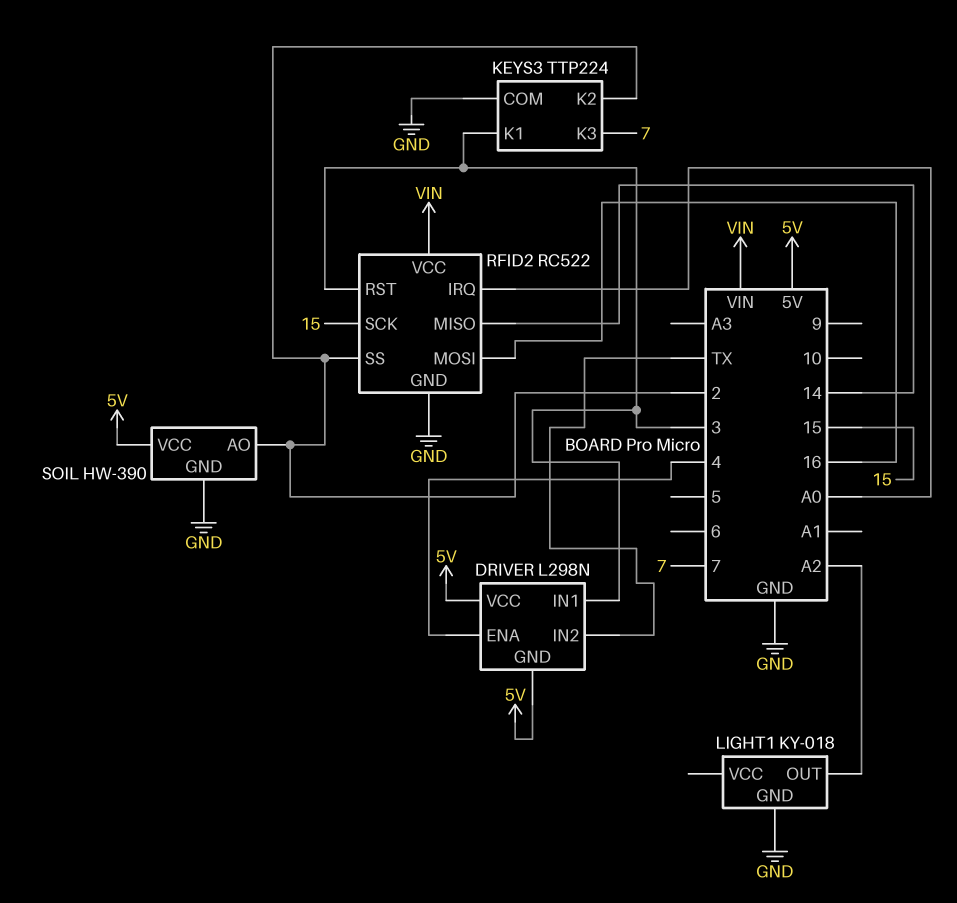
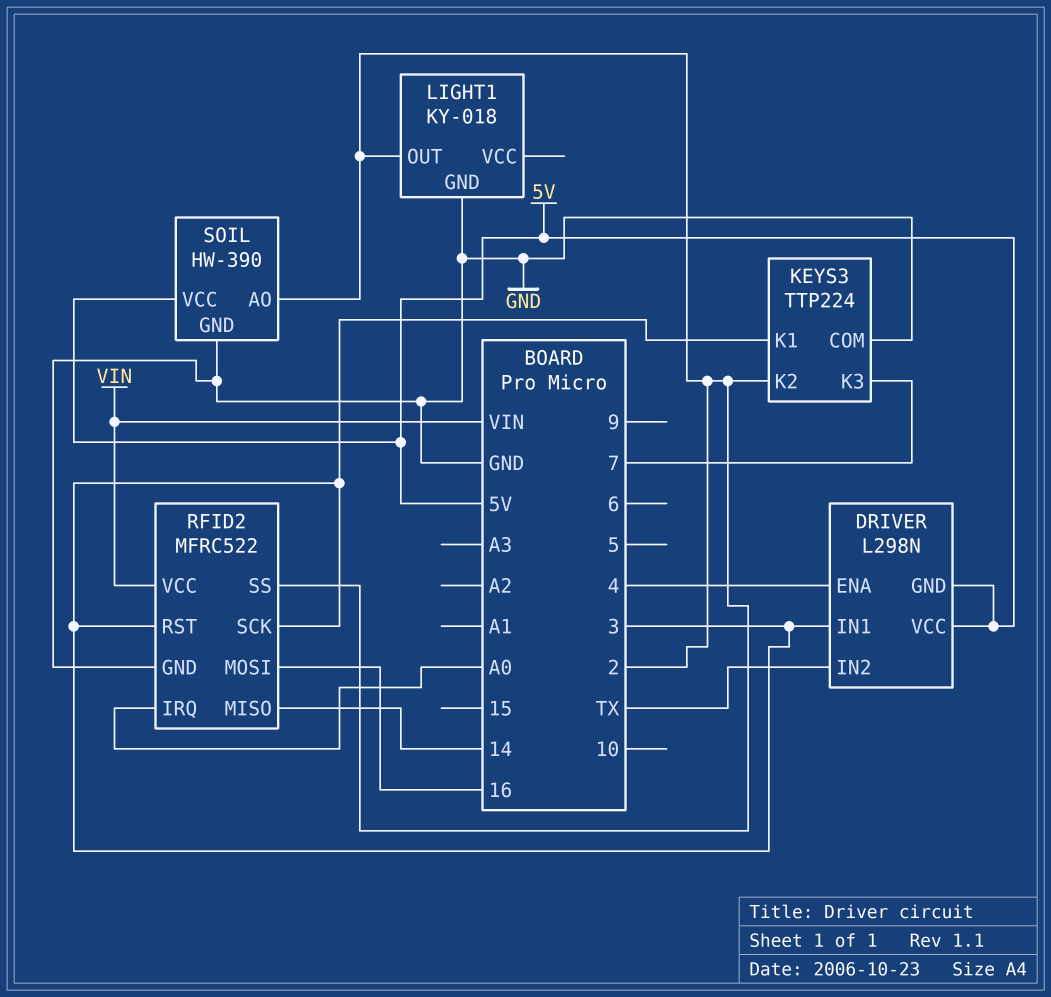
LIGHT1 pin OUT: A2 -> 2
RFID2: RC522 -> MFRC522
RFID2 pin SCK: 15 -> 3

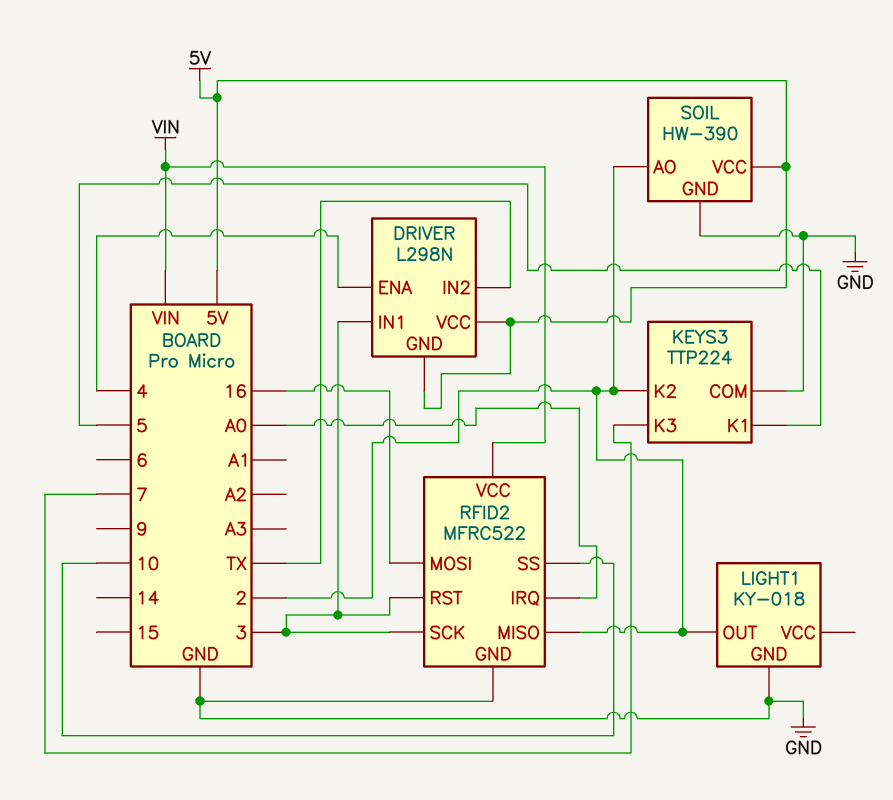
KEYS3 pin K1: 3 -> 5
RFID2 pin MISO: 14 -> 2
RFID2 pin SS: 2 -> 10

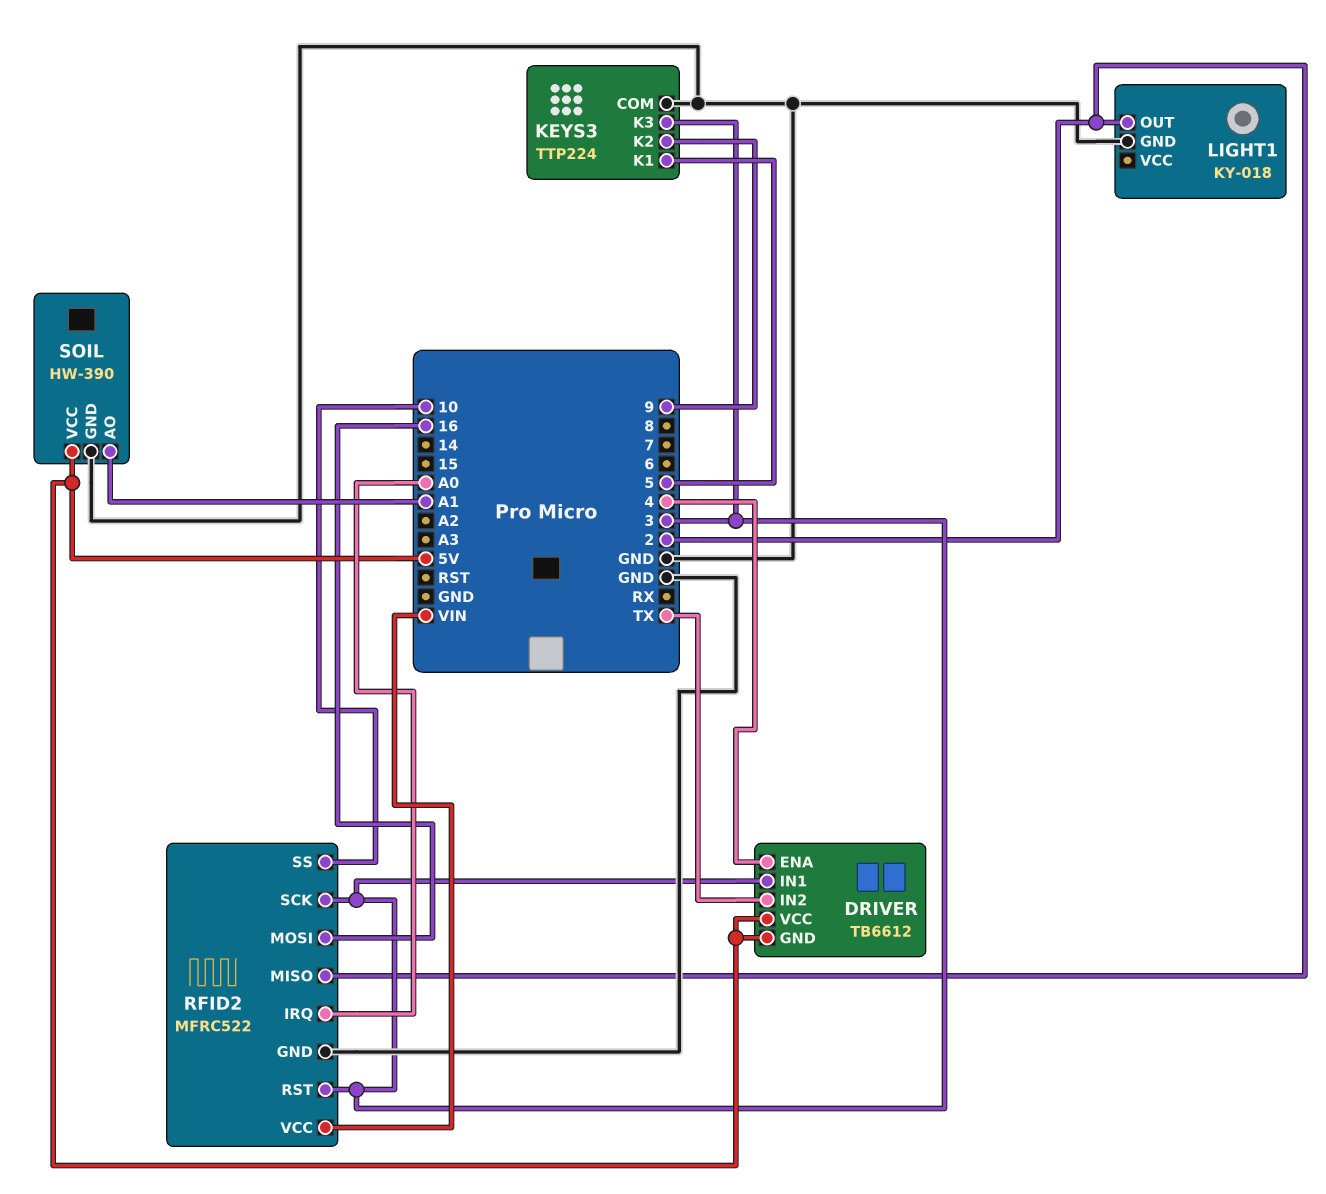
DRIVER: L298N -> TB6612
KEYS3 pin K2: 2 -> 9
KEYS3 pin K3: 7 -> 3
SOIL pin AO: 2 -> A1

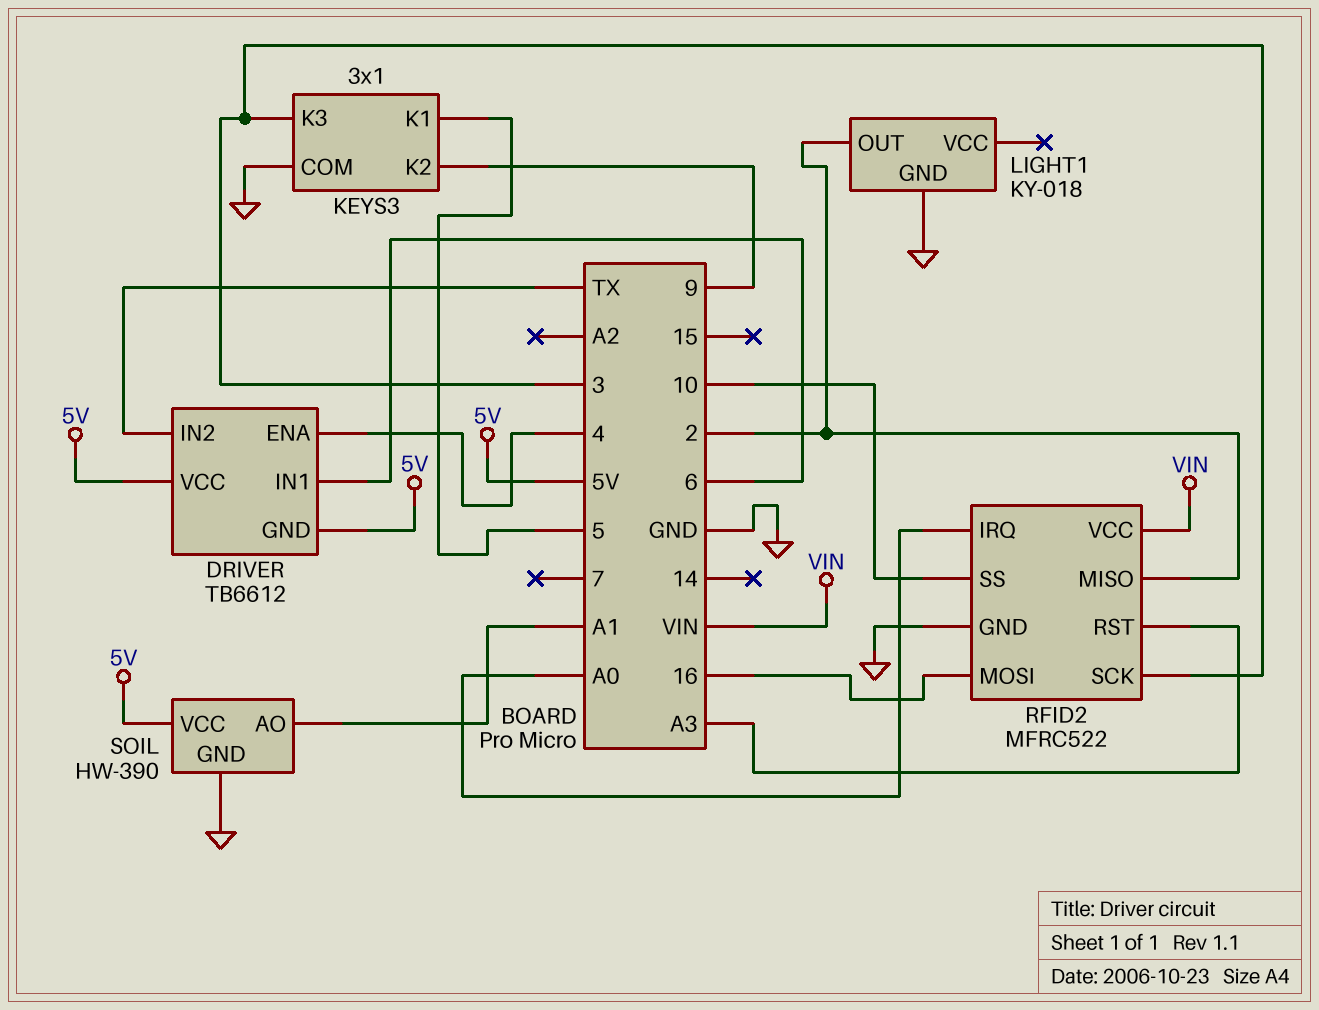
DRIVER pin IN1: 3 -> 6
KEYS3: TTP224 -> 3x1
RFID2 pin RST: 3 -> A3

